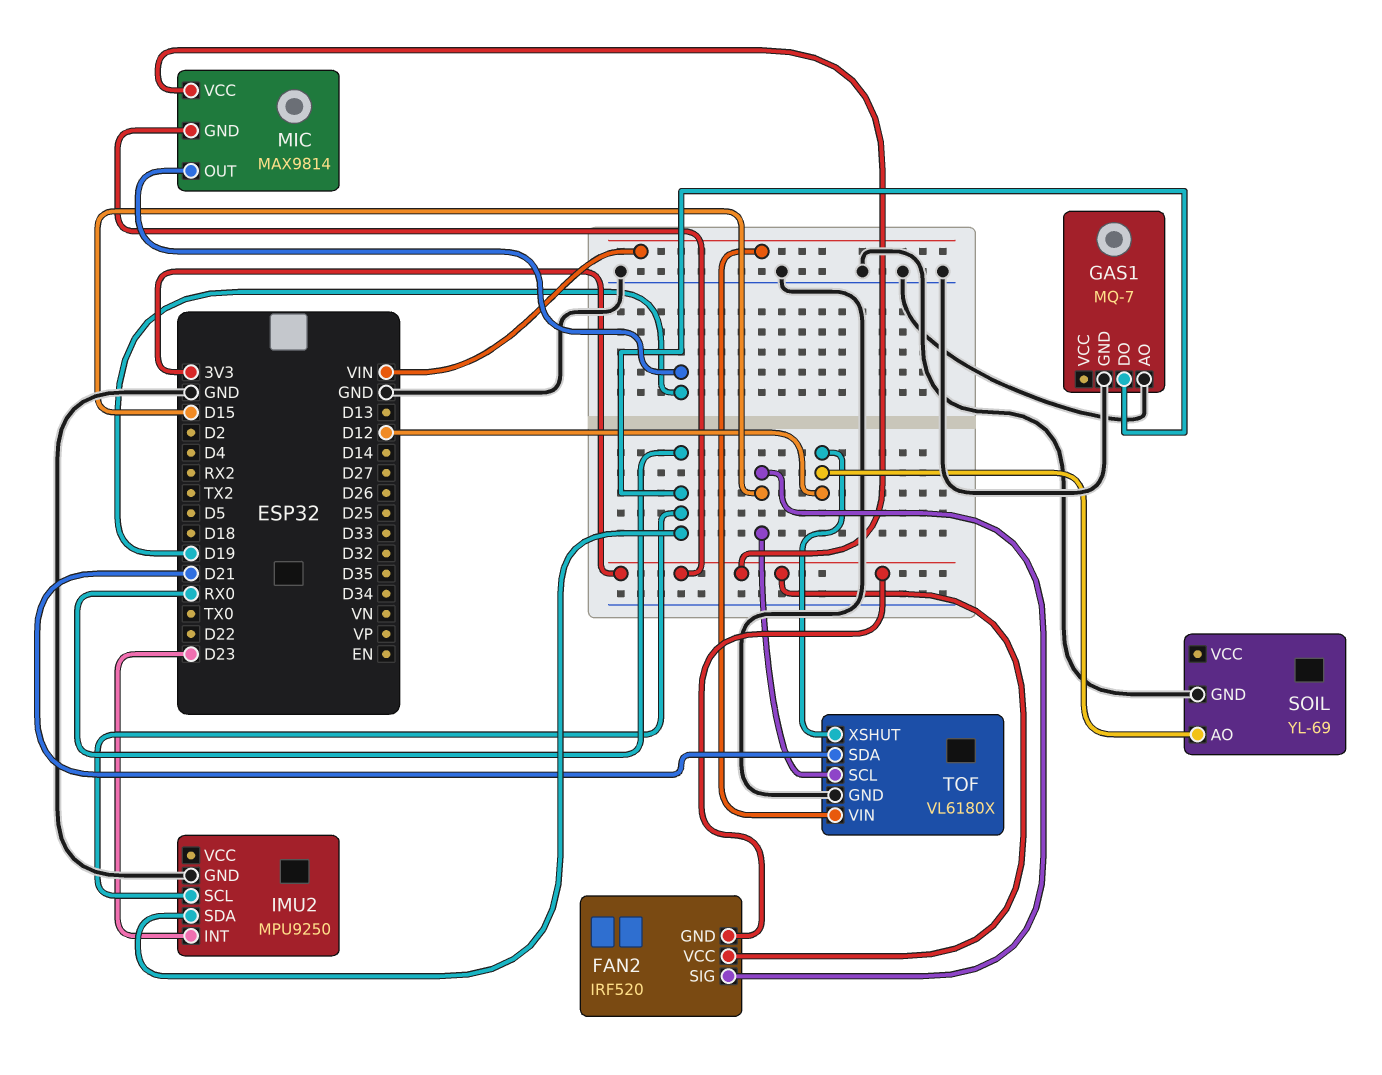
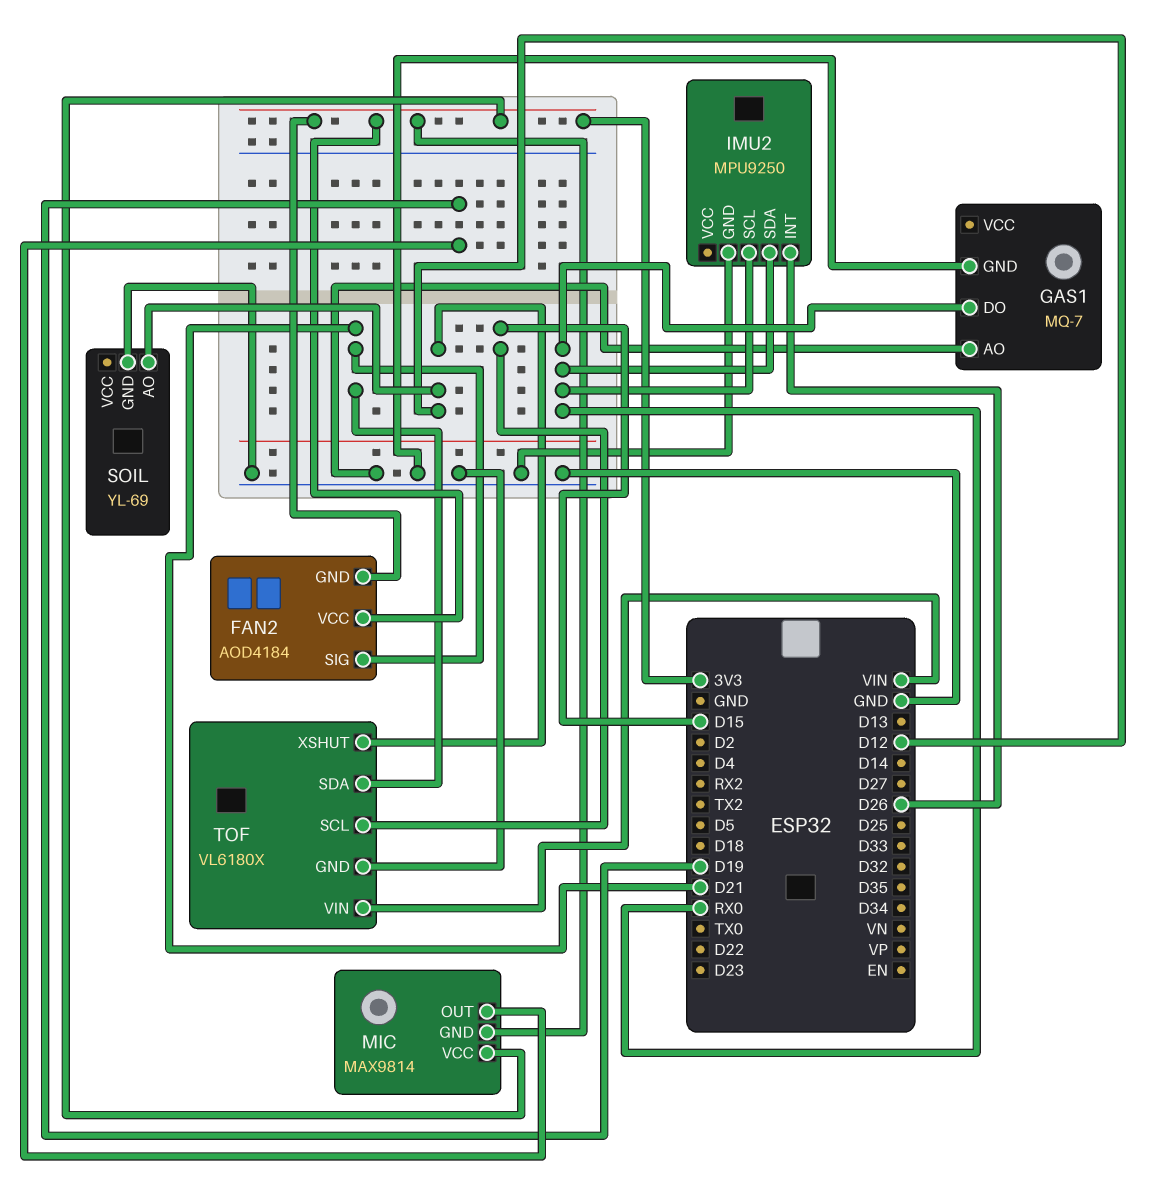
FAN2: IRF520 -> AOD4184
FAN2 pin SIG: D15 -> D21
IMU2 pin INT: D23 -> D26

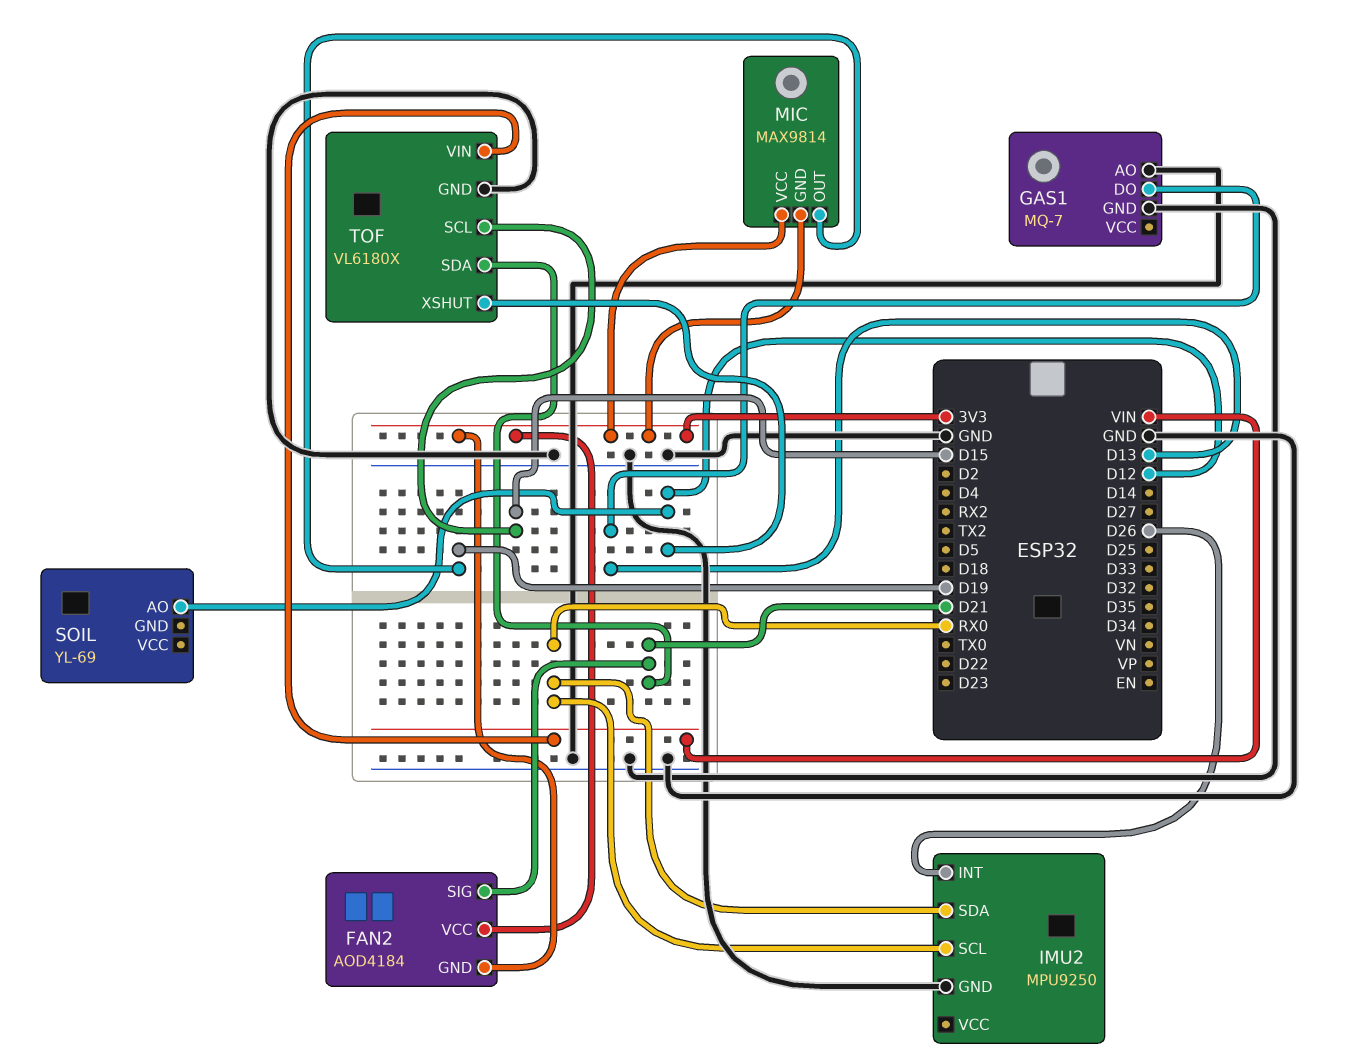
GAS1 pin DO: RX0 -> D13
SOIL pin GND: GND -> none

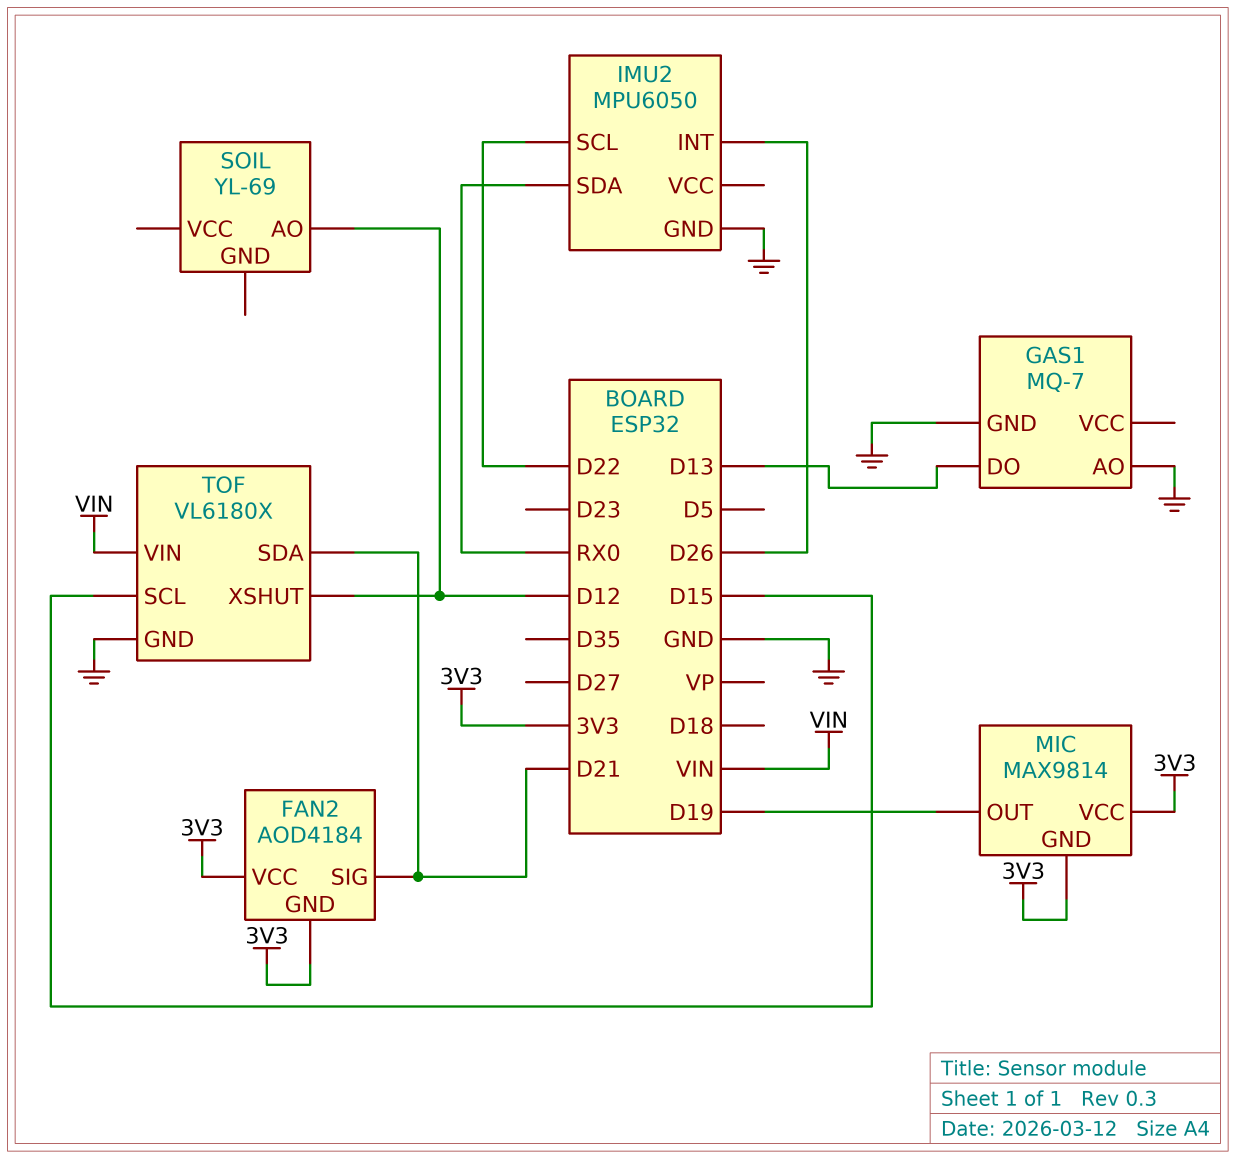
IMU2: MPU9250 -> MPU6050
IMU2 pin SCL: RX0 -> D22

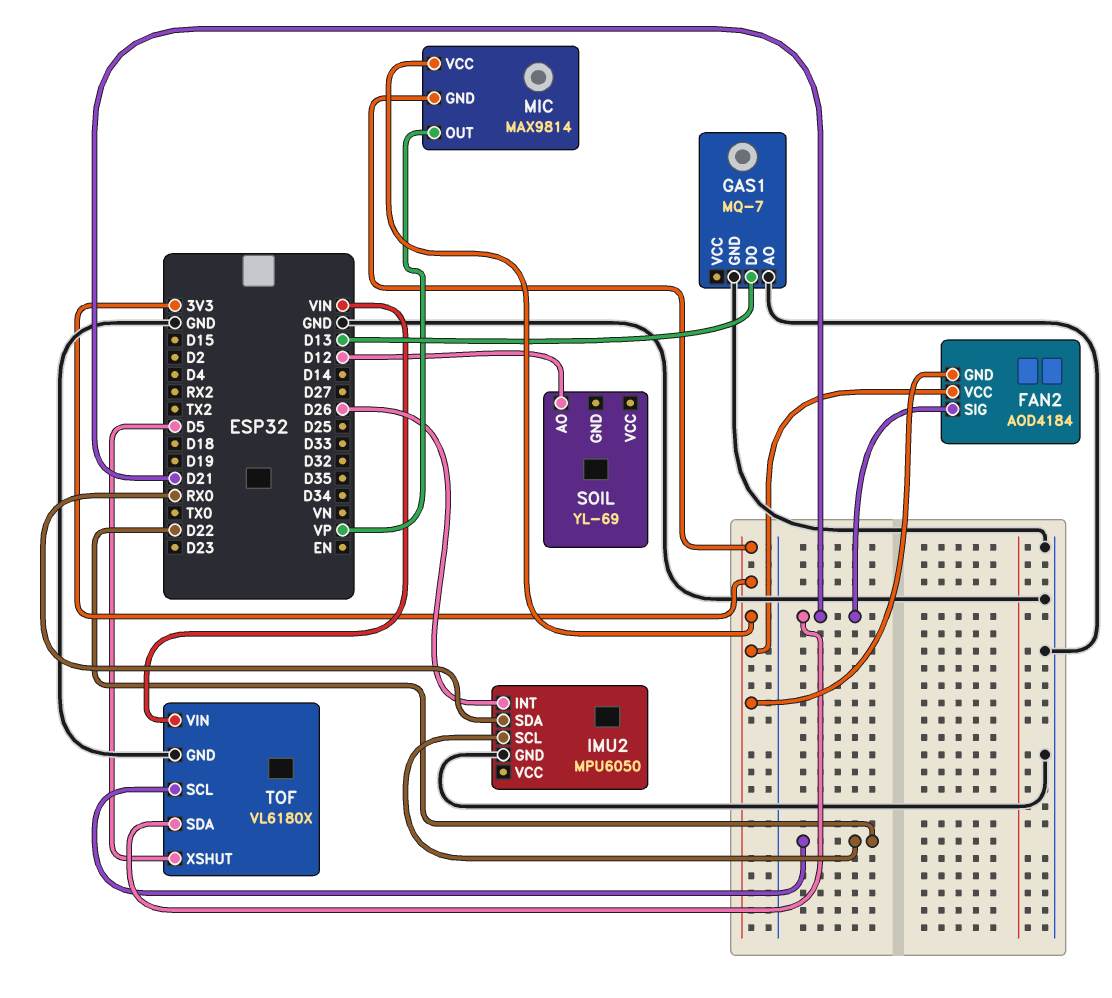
MIC pin OUT: D19 -> VP
TOF pin SCL: D15 -> D22
TOF pin XSHUT: D12 -> D5

